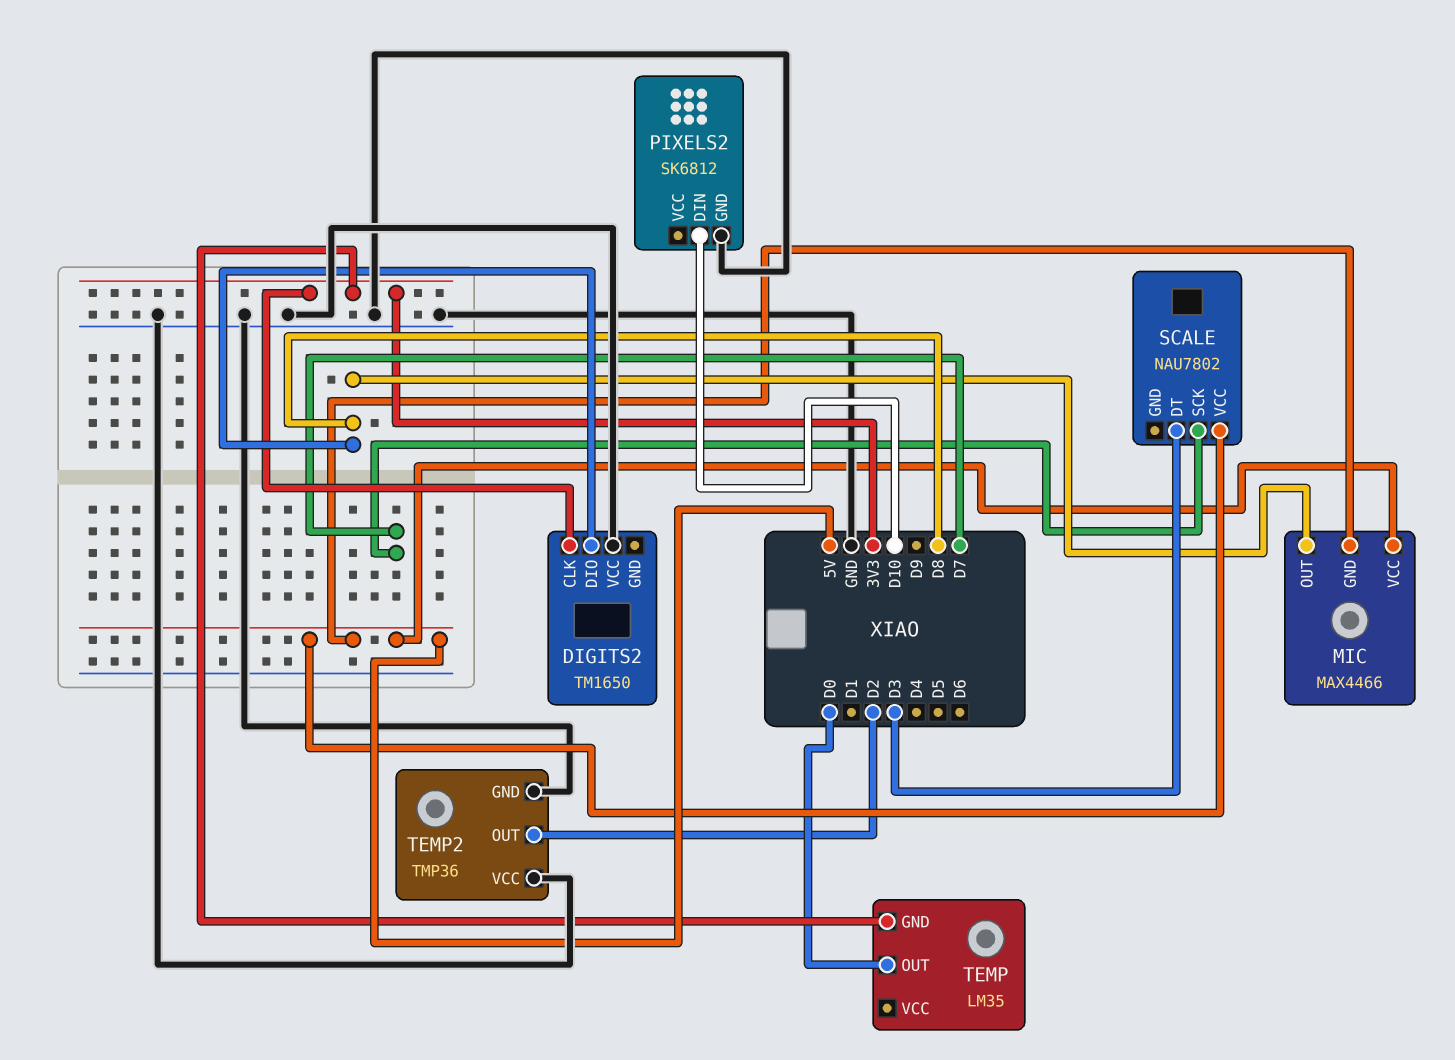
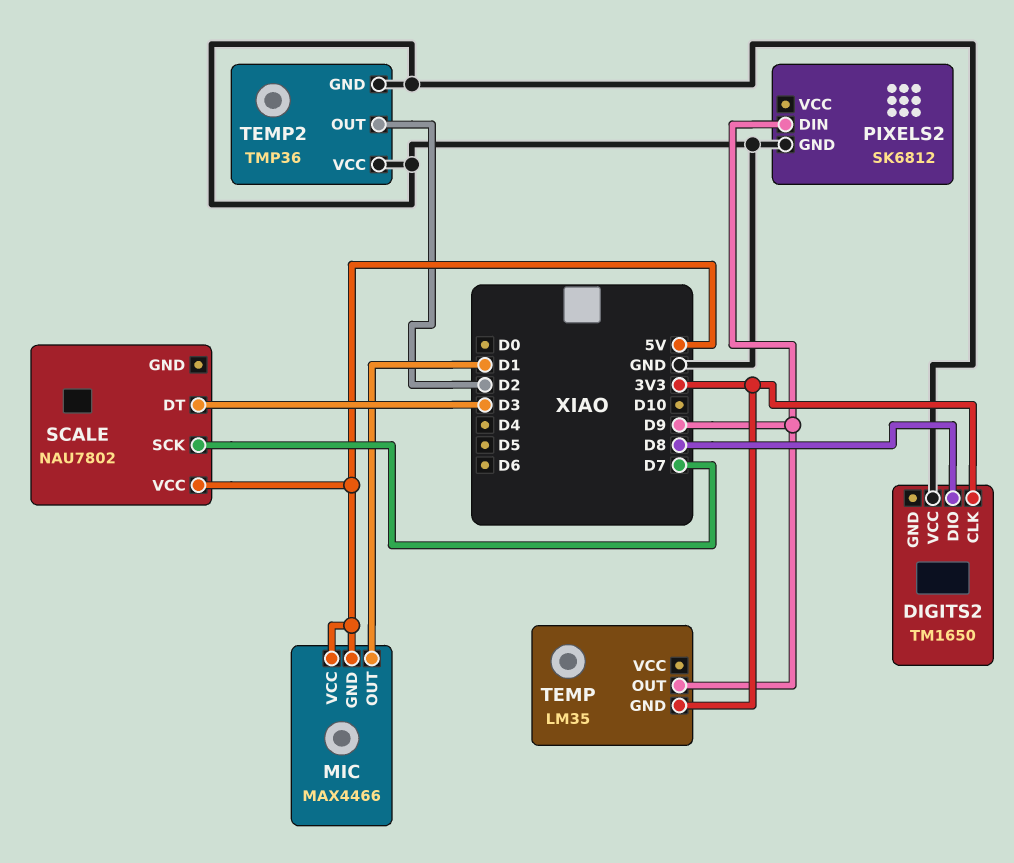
MIC pin OUT: D8 -> D1
PIXELS2 pin DIN: D10 -> D9
TEMP pin OUT: D0 -> D9

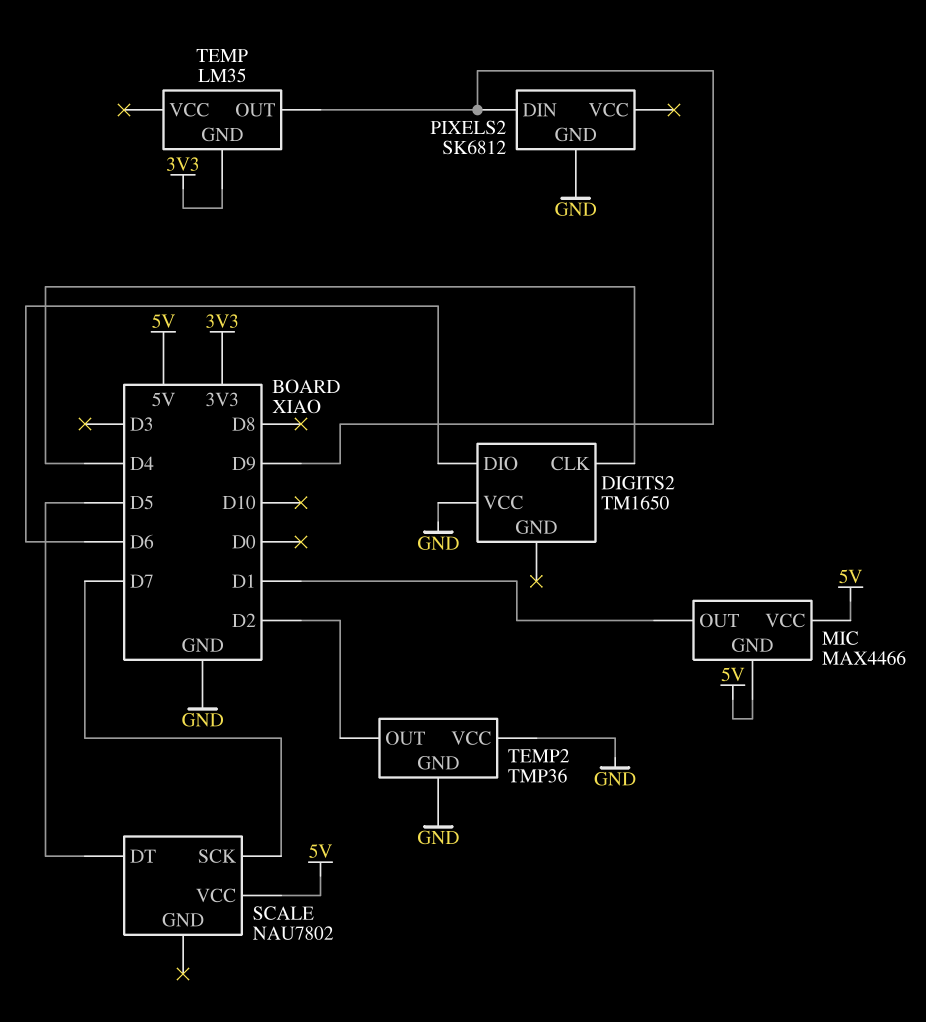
DIGITS2 pin CLK: 3V3 -> D4
DIGITS2 pin DIO: D8 -> D6
SCALE pin DT: D3 -> D5

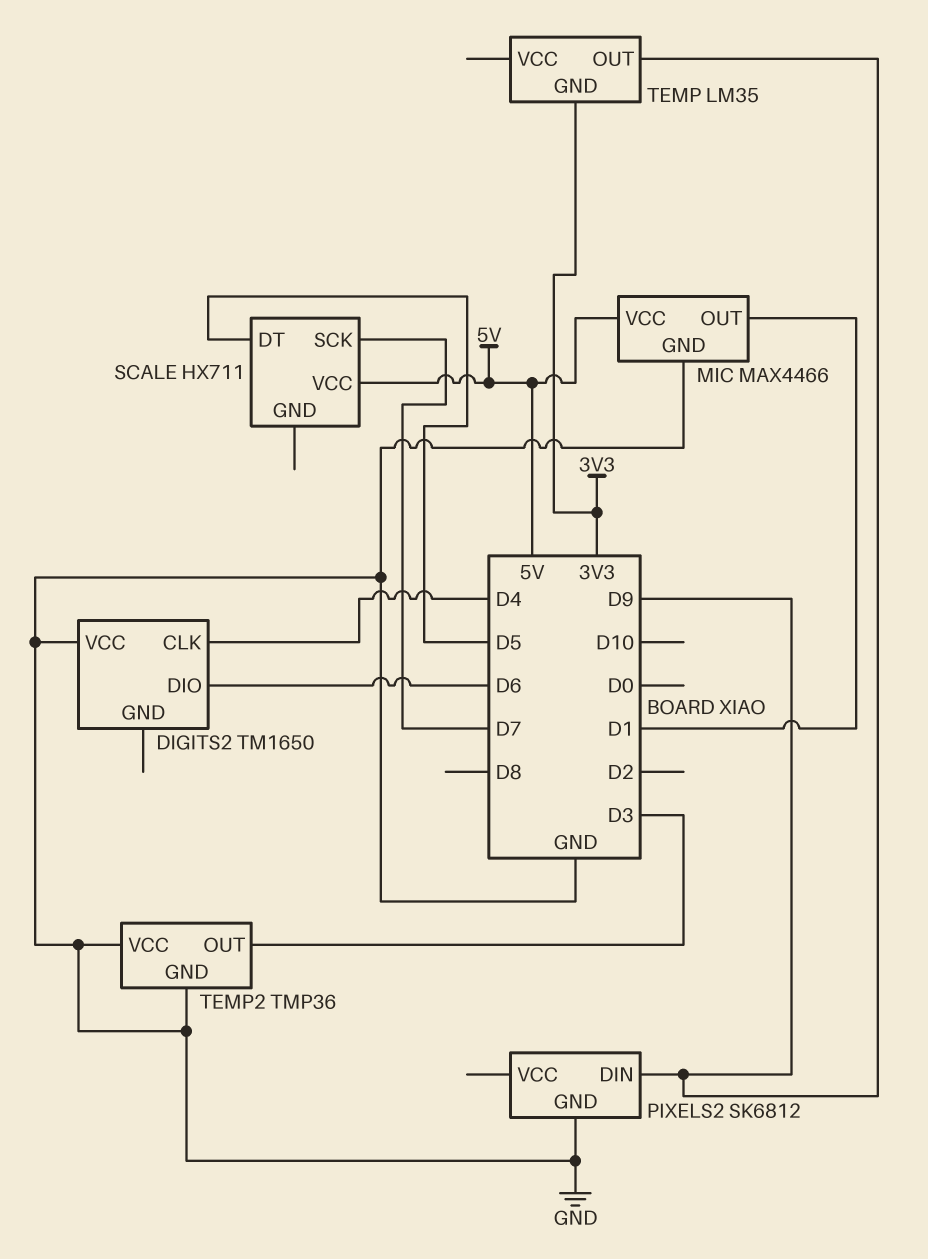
MIC pin GND: 5V -> GND
SCALE: NAU7802 -> HX711
TEMP2 pin OUT: D2 -> D3

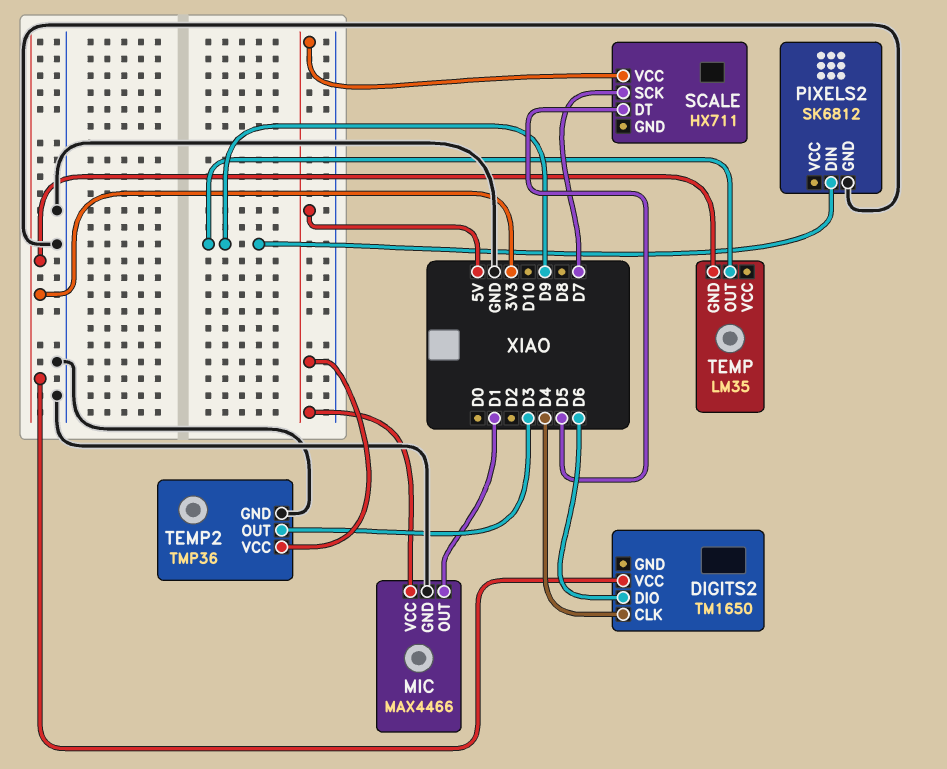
DIGITS2 pin VCC: GND -> 3V3
TEMP2 pin VCC: GND -> 5V

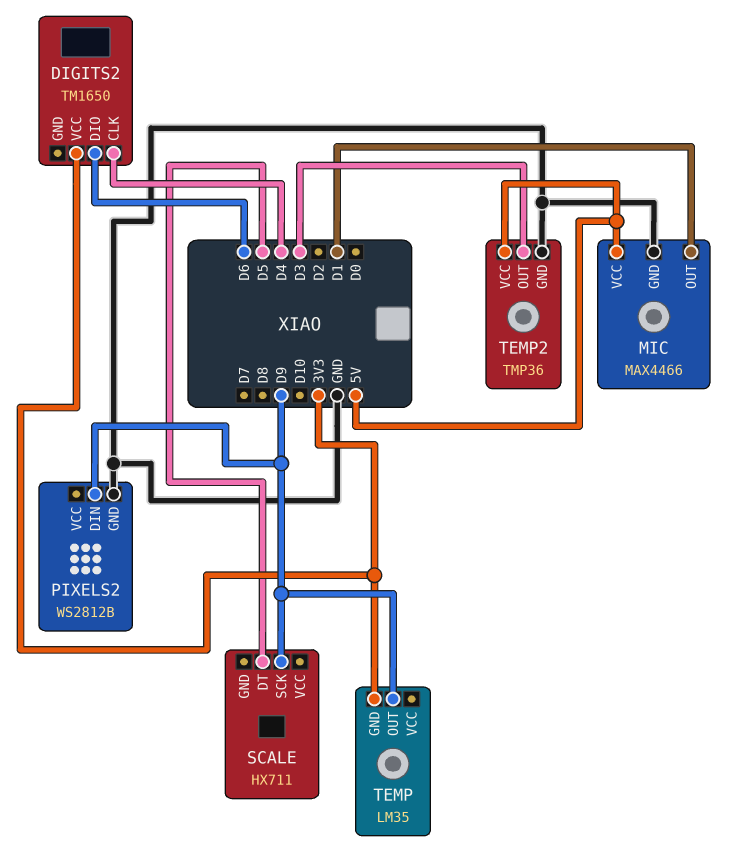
PIXELS2: SK6812 -> WS2812B
SCALE pin SCK: D7 -> D9
SCALE pin VCC: 5V -> none

